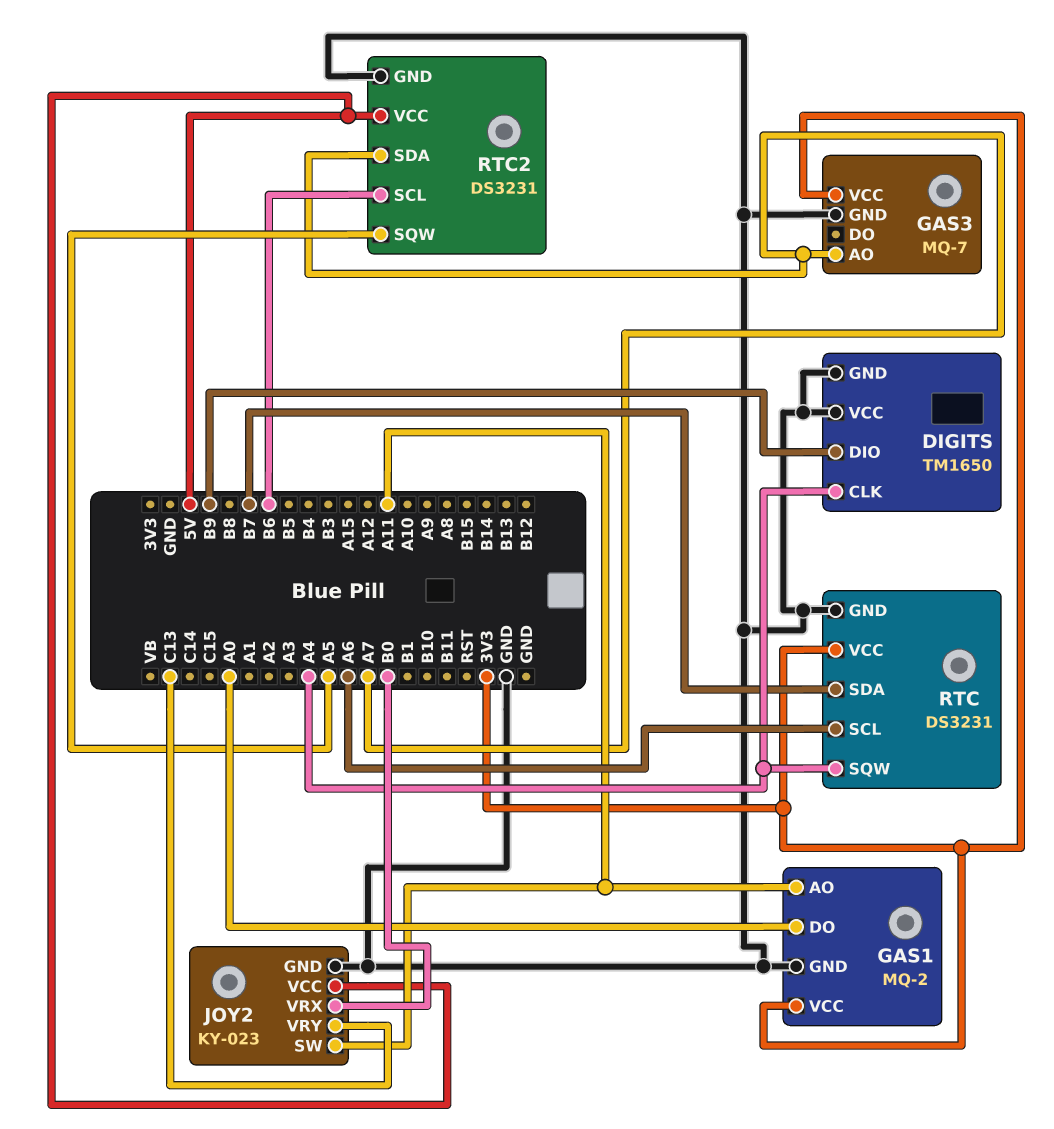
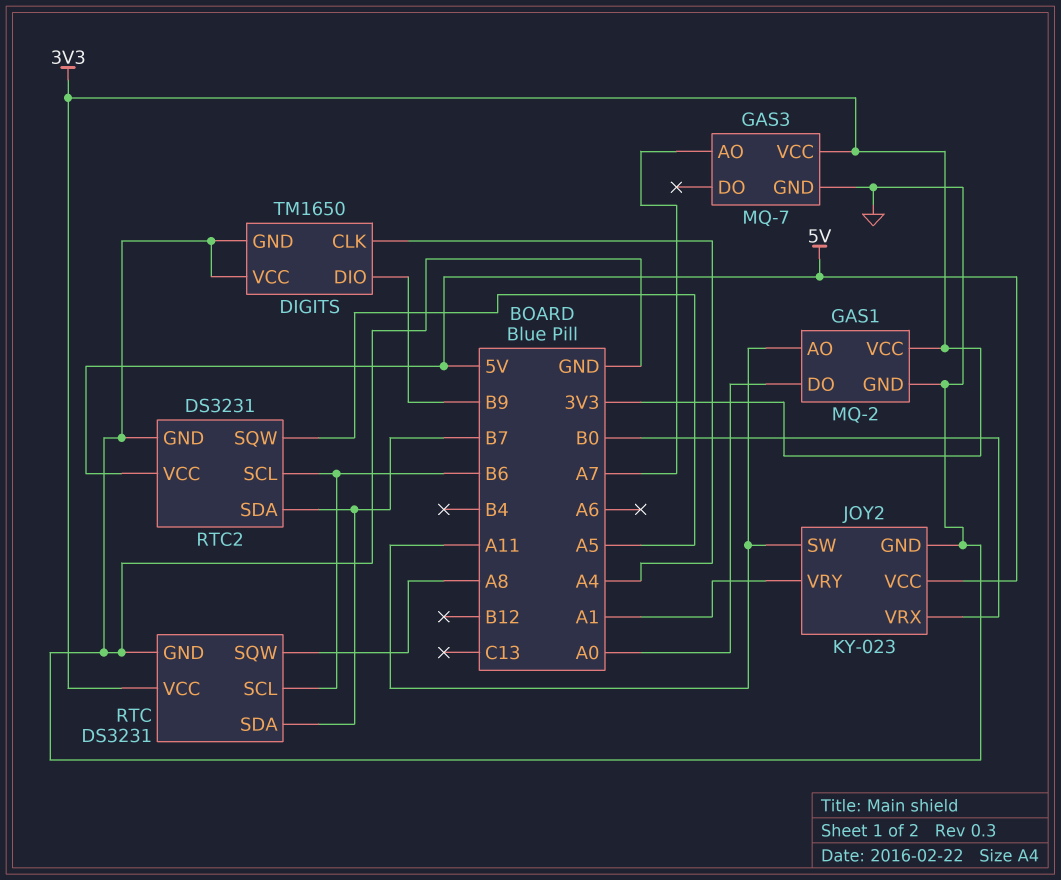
JOY2 pin VRY: C13 -> A1
RTC pin SCL: A6 -> B6
RTC pin SQW: A4 -> A8
RTC2 pin SDA: A7 -> B7

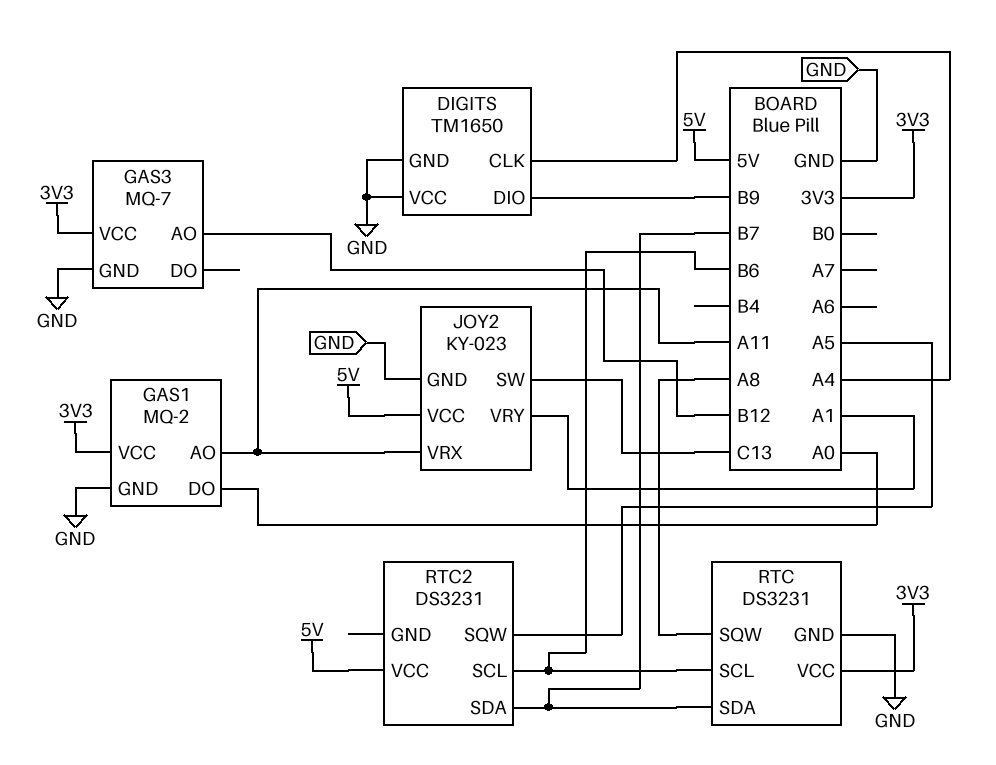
GAS3 pin AO: A7 -> B12
JOY2 pin SW: A11 -> C13
JOY2 pin VRX: B0 -> A11
RTC2 pin GND: GND -> none

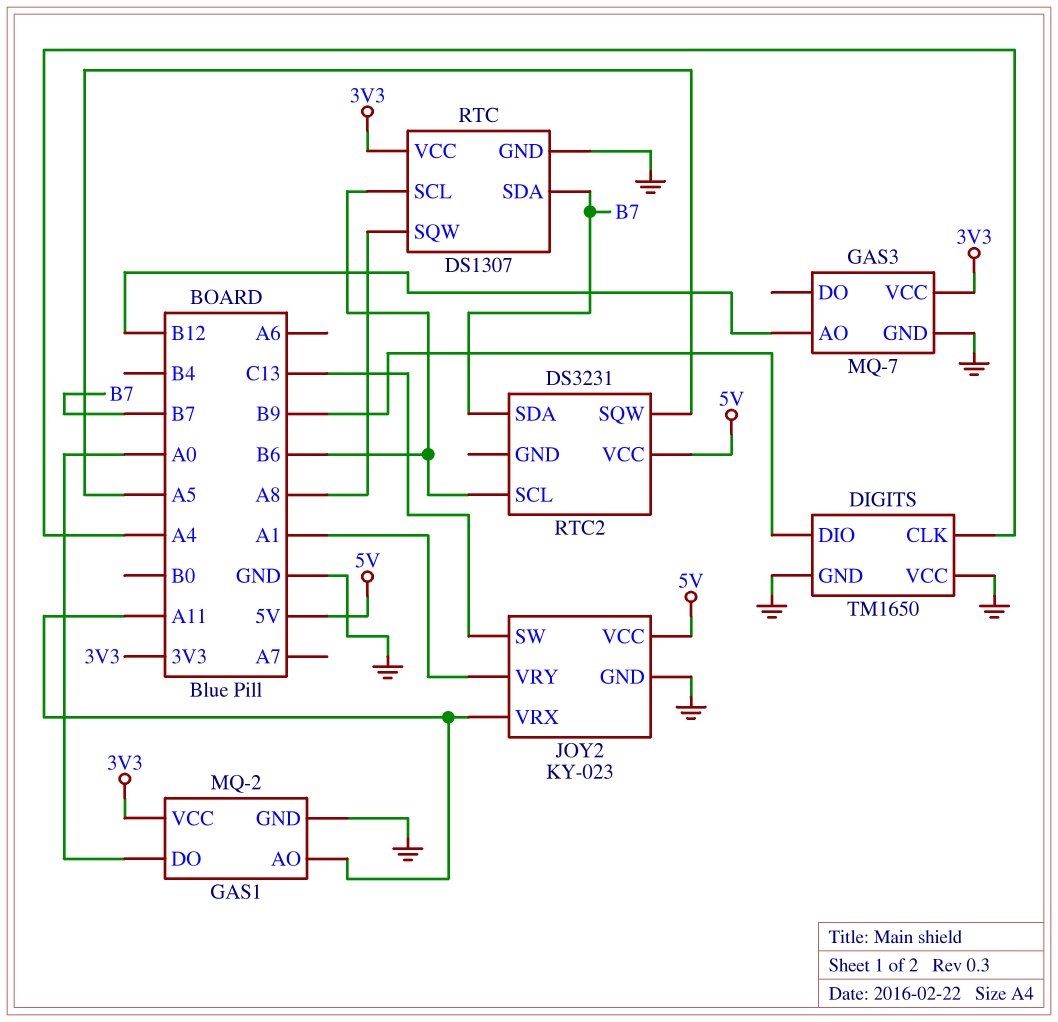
RTC: DS3231 -> DS1307

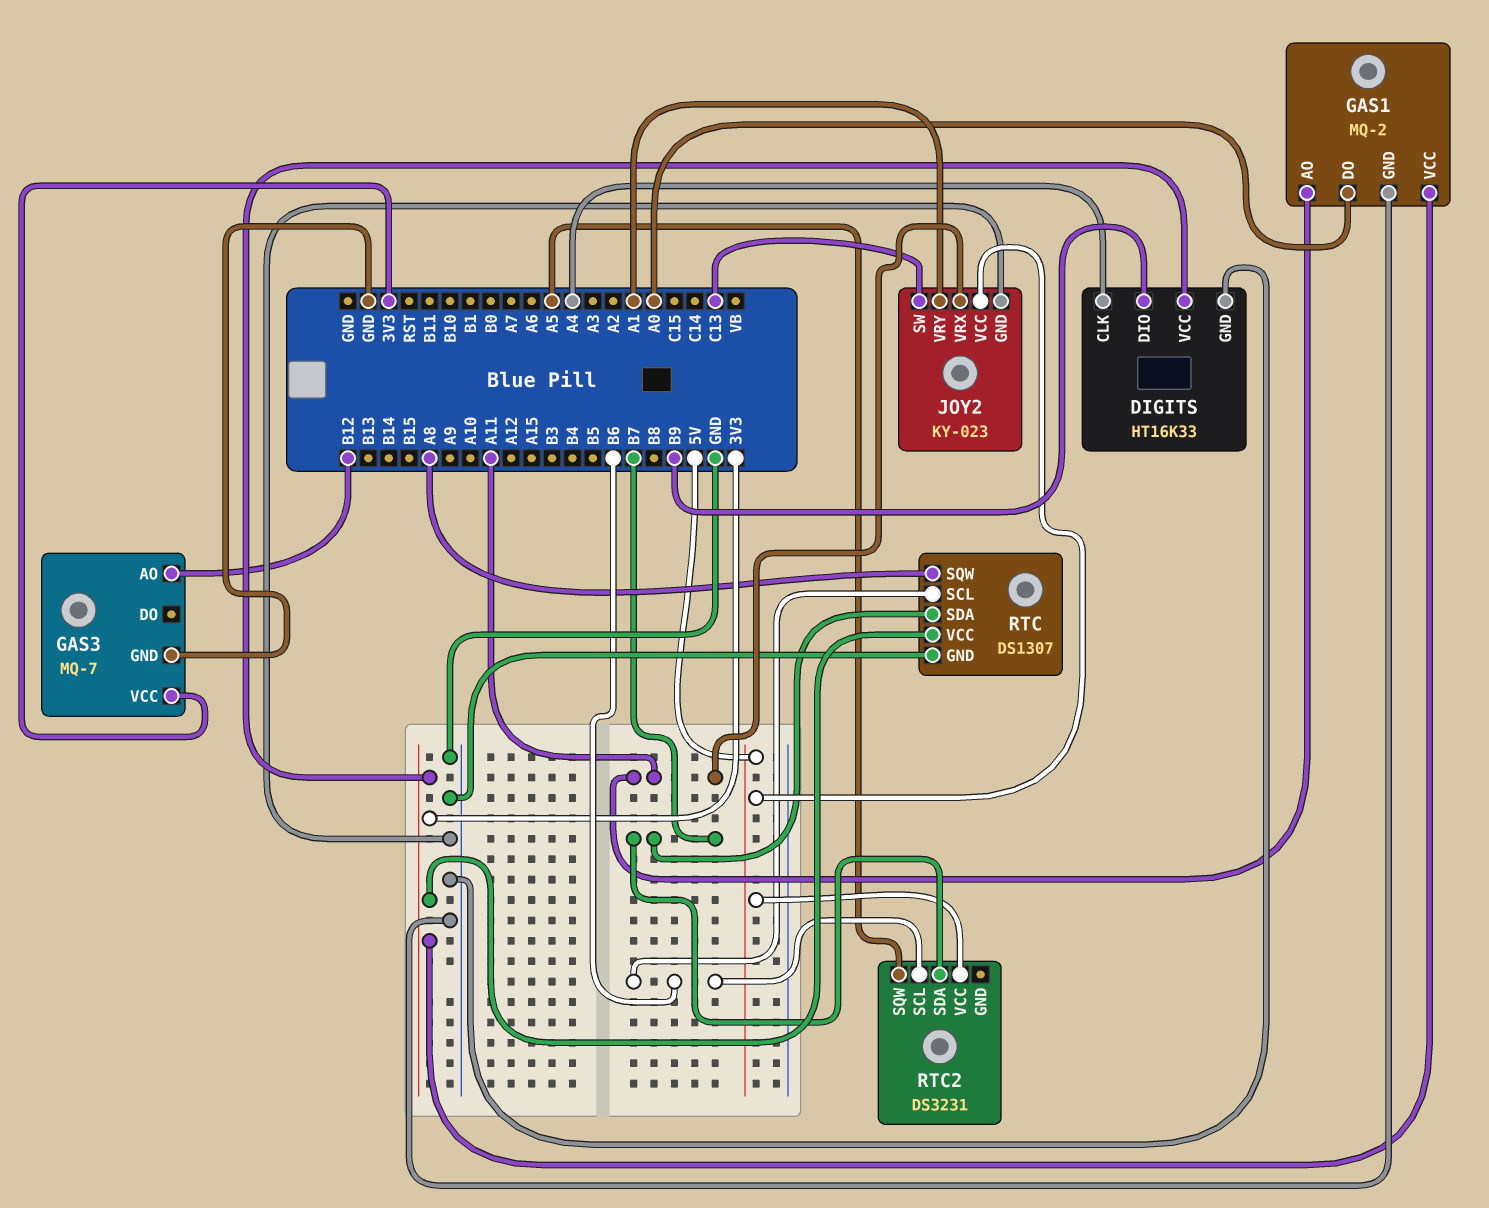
DIGITS: TM1650 -> HT16K33
DIGITS pin VCC: GND -> 3V3

